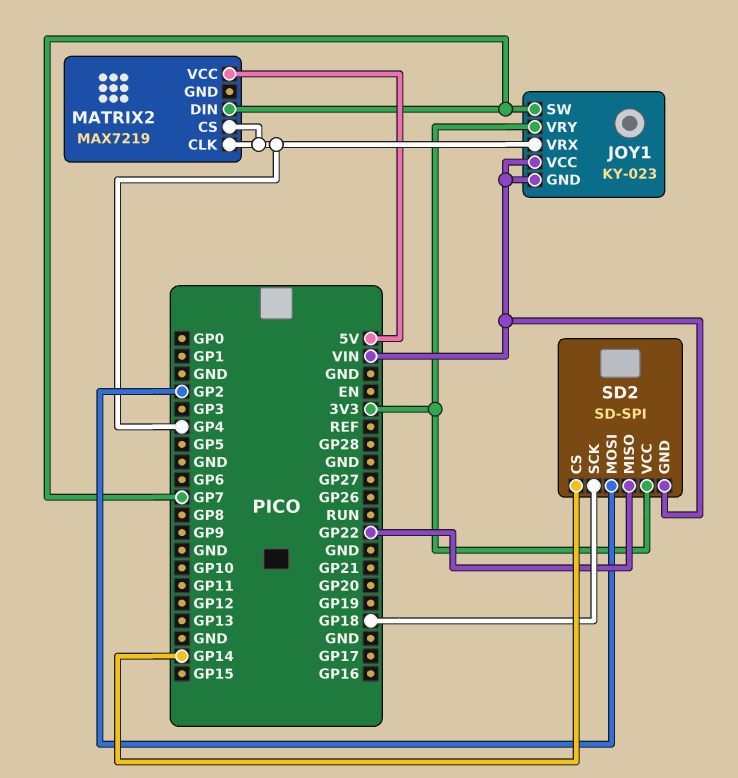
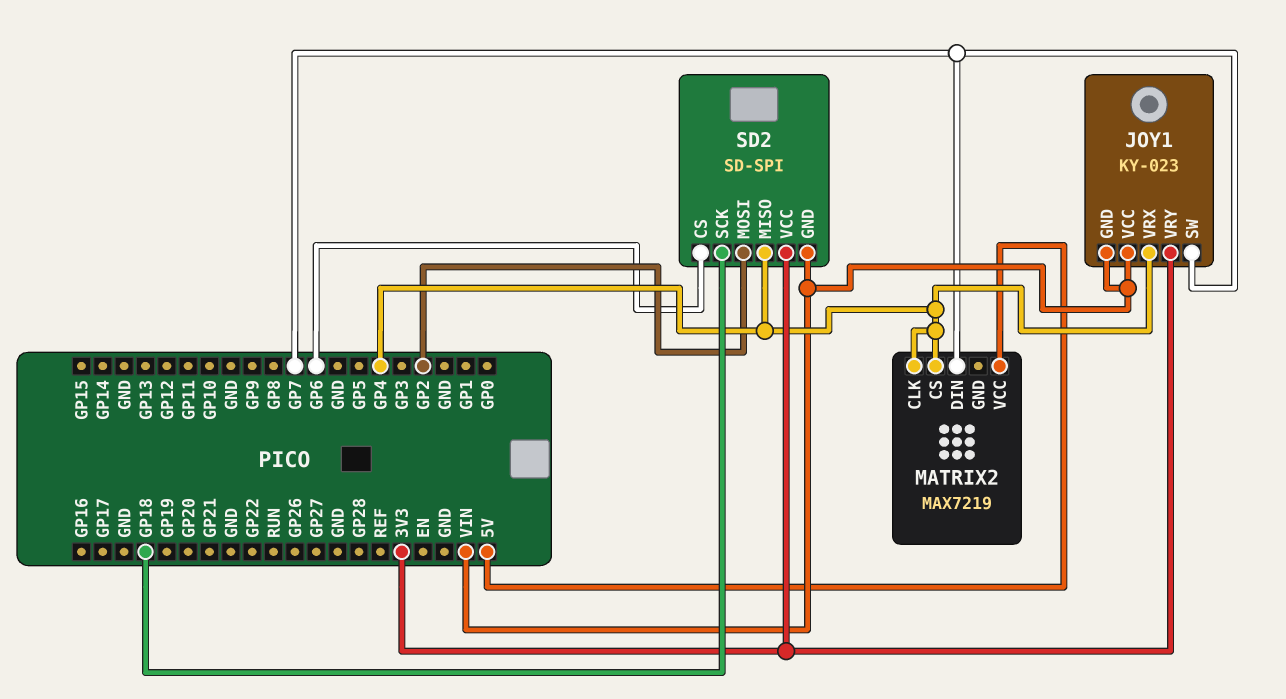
SD2 pin CS: GP14 -> GP6
SD2 pin MISO: GP22 -> GP4

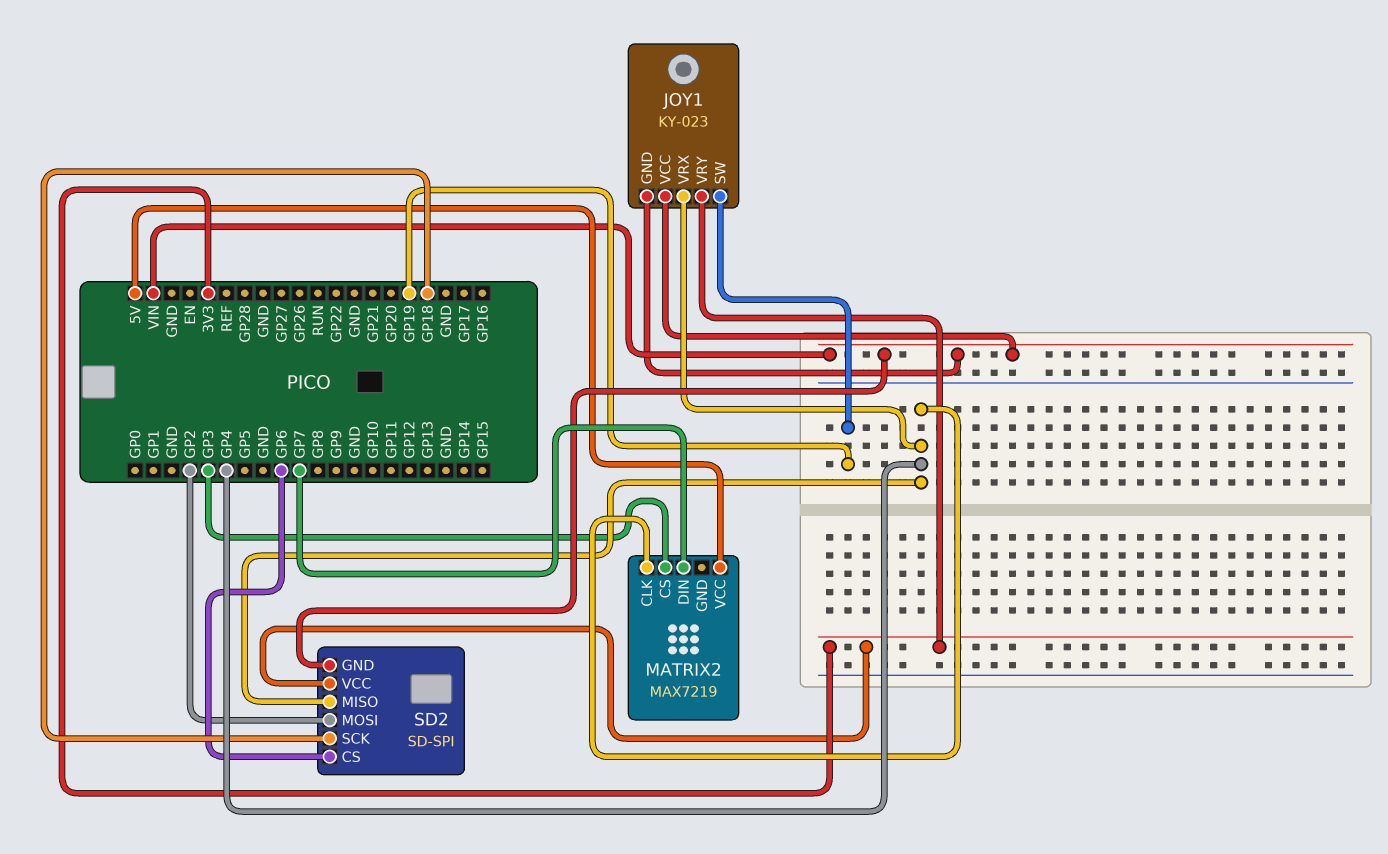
JOY1 pin SW: GP7 -> GP19
MATRIX2 pin CS: GP4 -> GP3

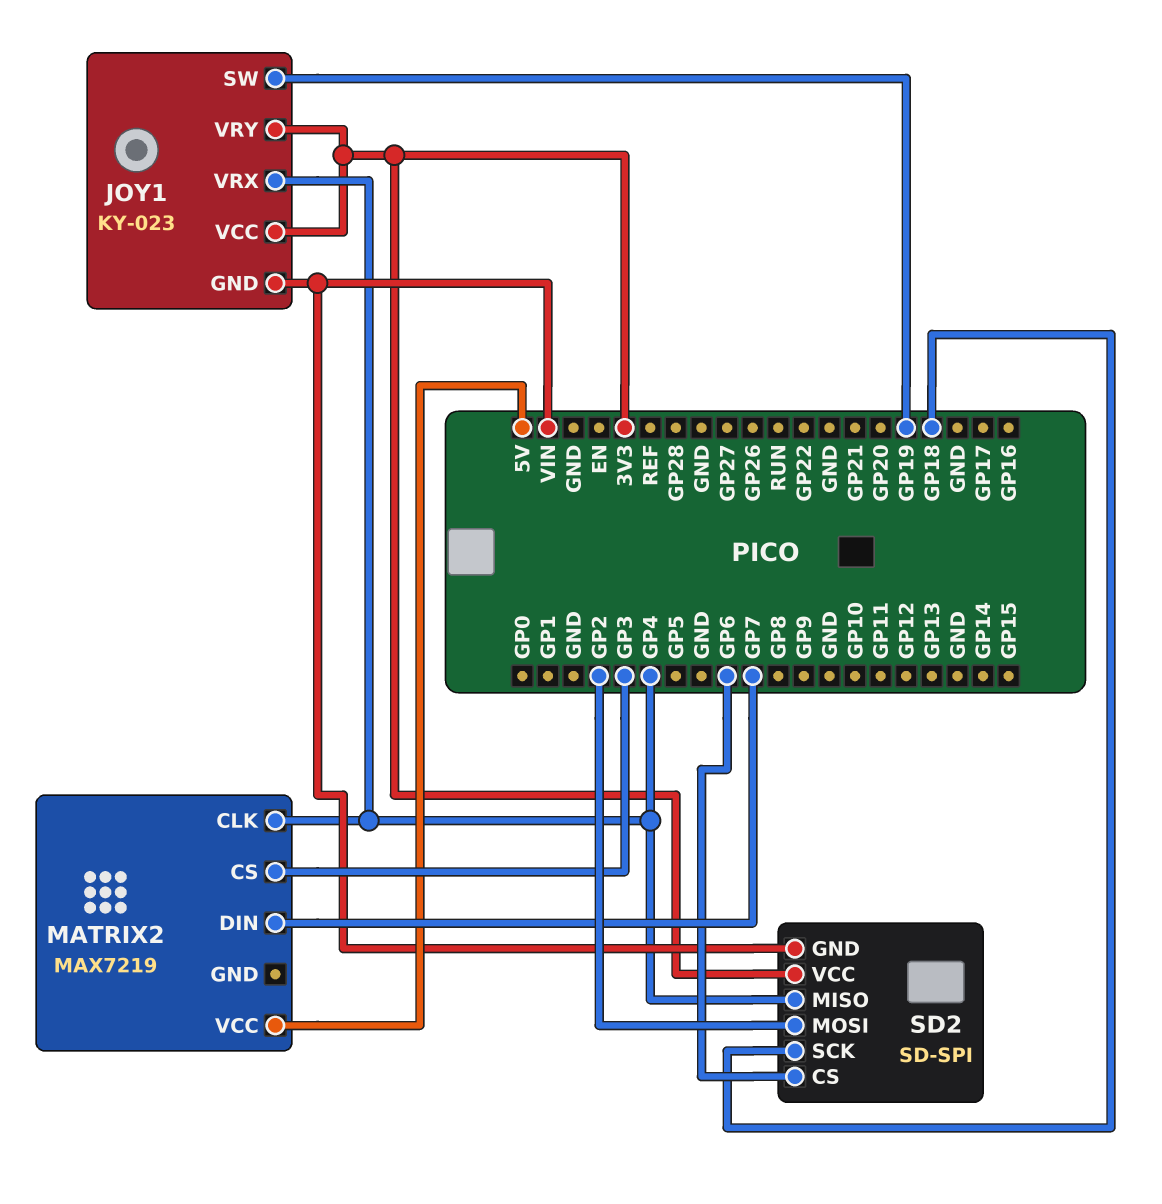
JOY1 pin VCC: VIN -> 3V3

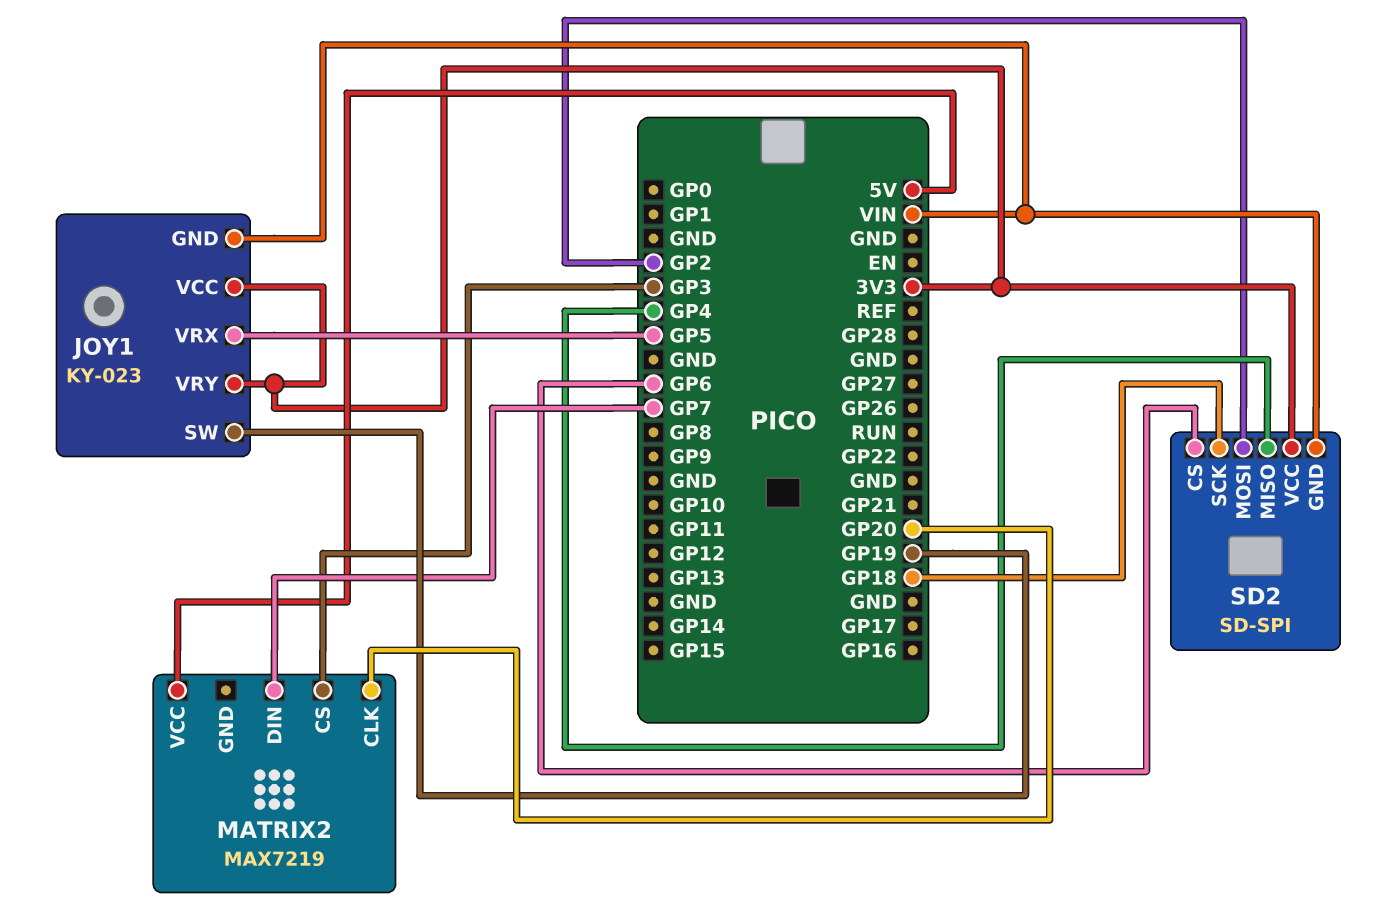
JOY1 pin VRX: GP4 -> GP5
MATRIX2 pin CLK: GP4 -> GP20

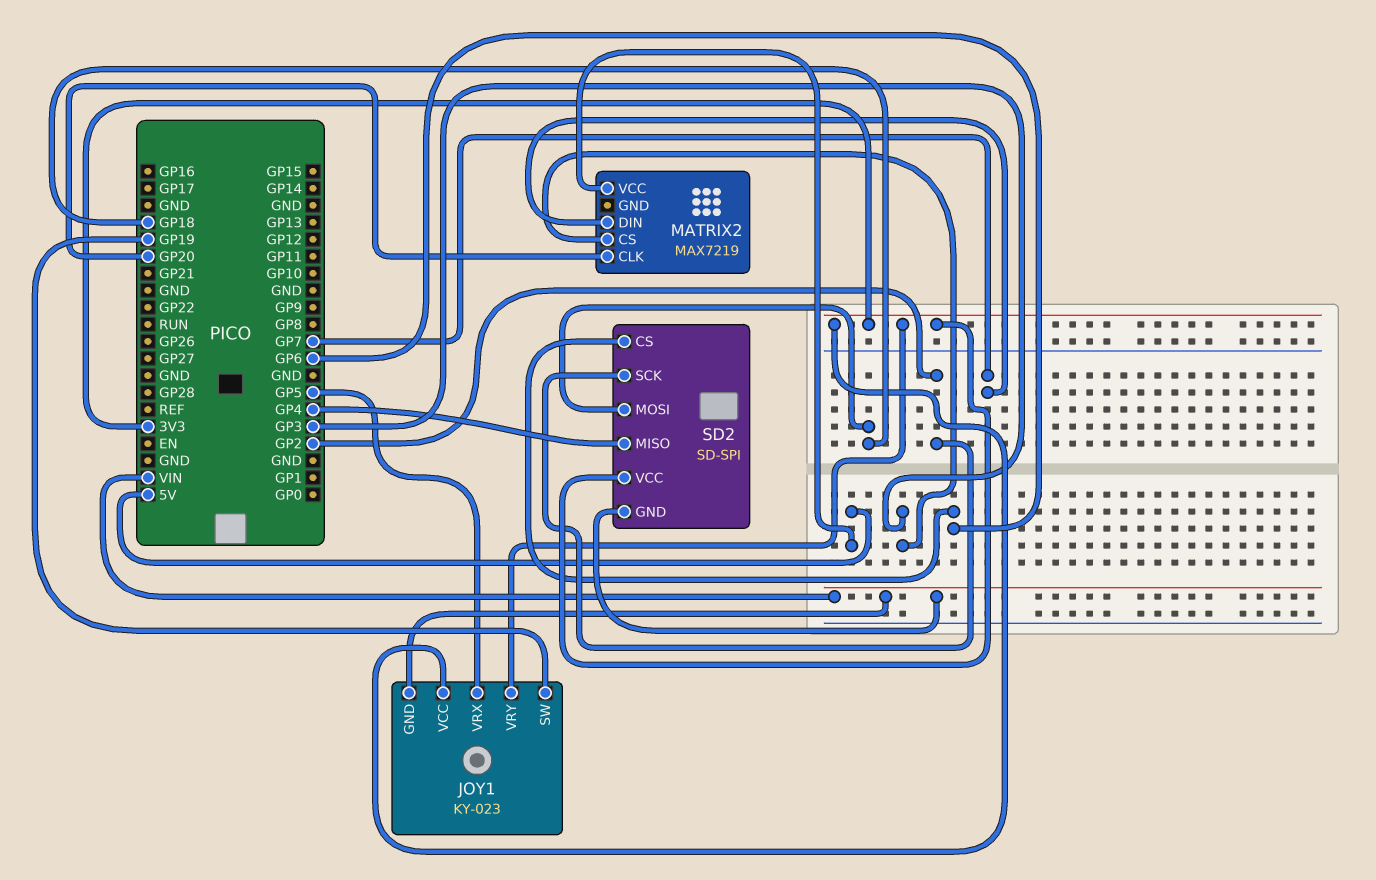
SD2 pin MOSI: GP2 -> GP18
SD2 pin SCK: GP18 -> GP2

